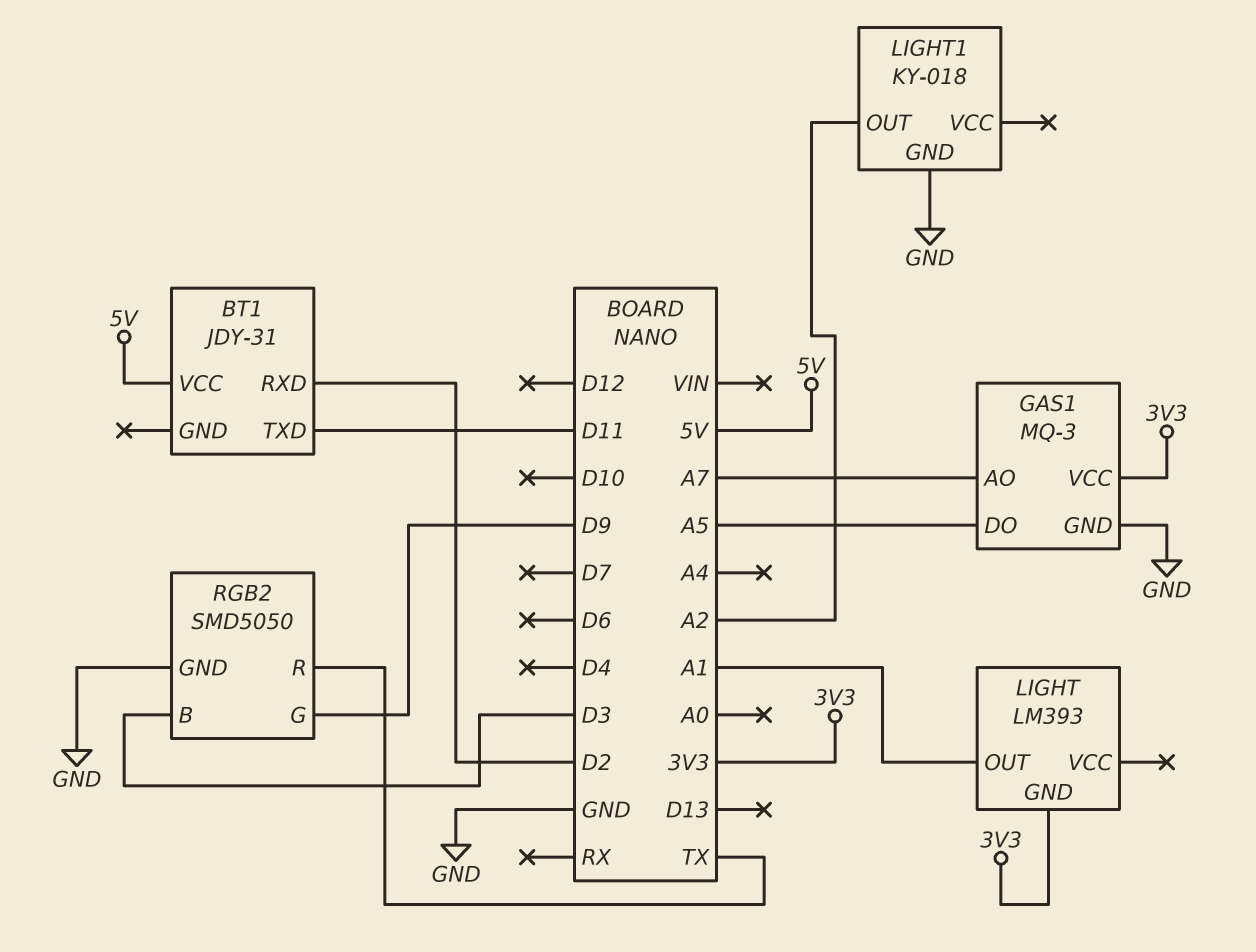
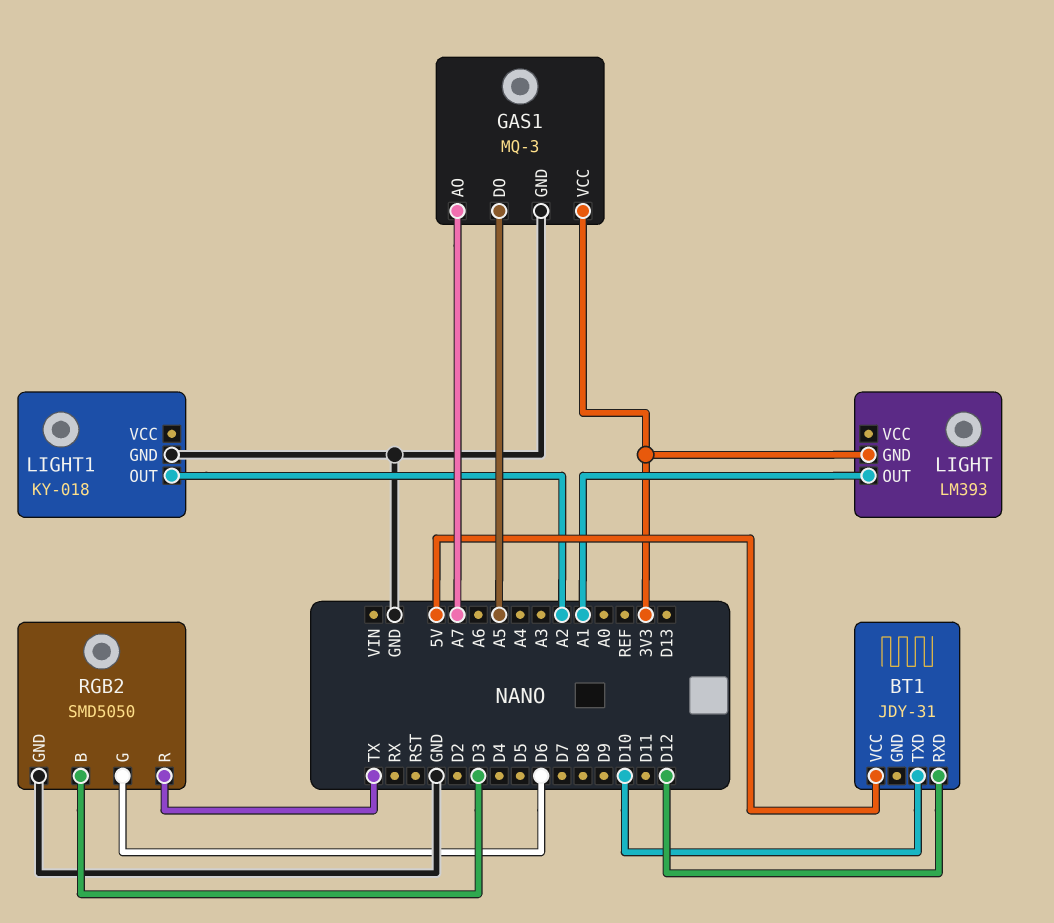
BT1 pin RXD: D2 -> D12
BT1 pin TXD: D11 -> D10
RGB2 pin G: D9 -> D6

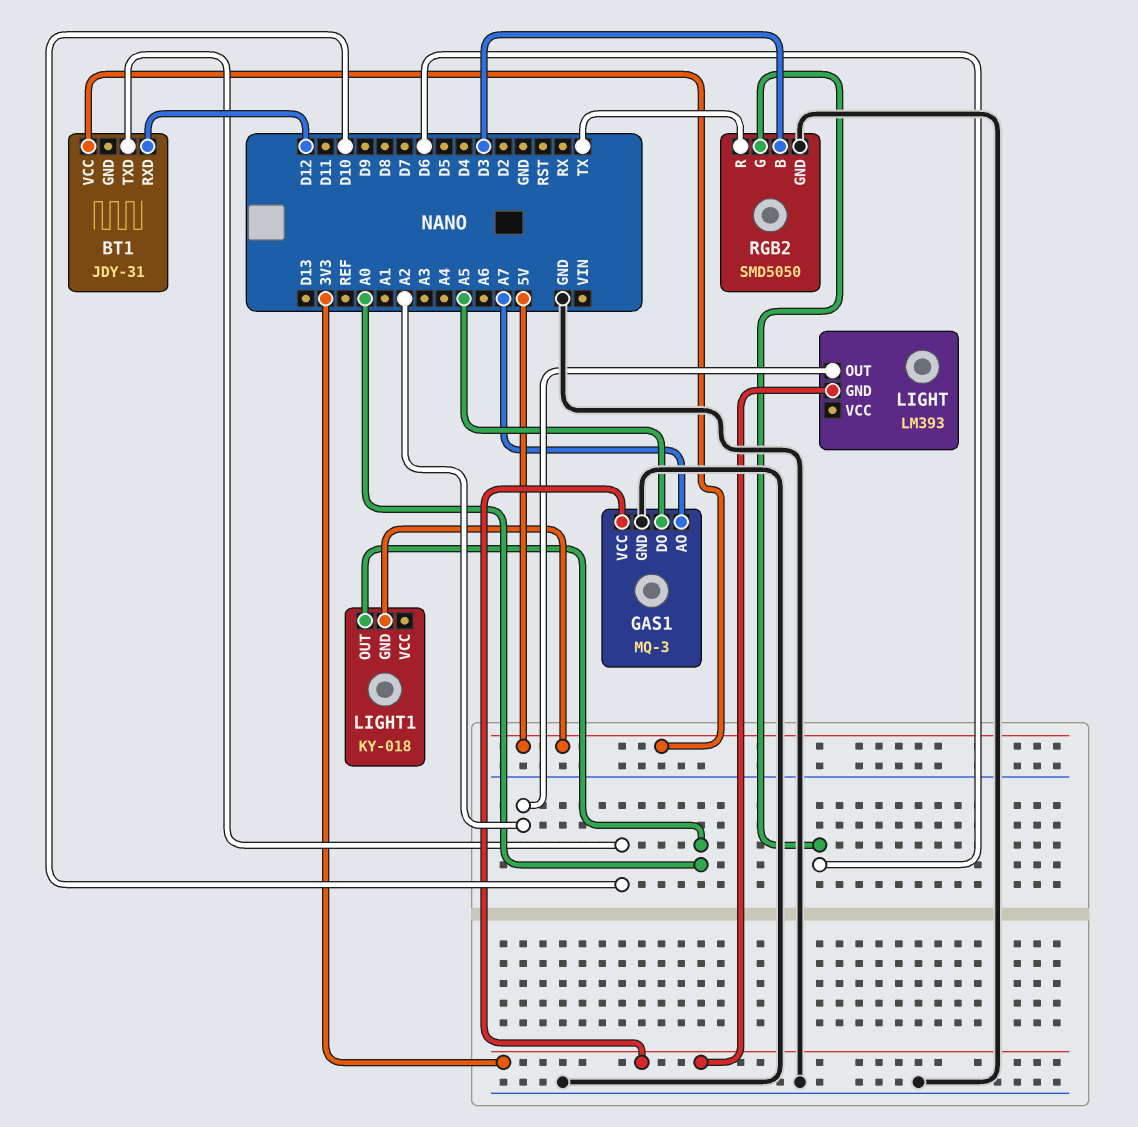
LIGHT pin OUT: A1 -> A2
LIGHT1 pin GND: GND -> 5V
LIGHT1 pin OUT: A2 -> A0

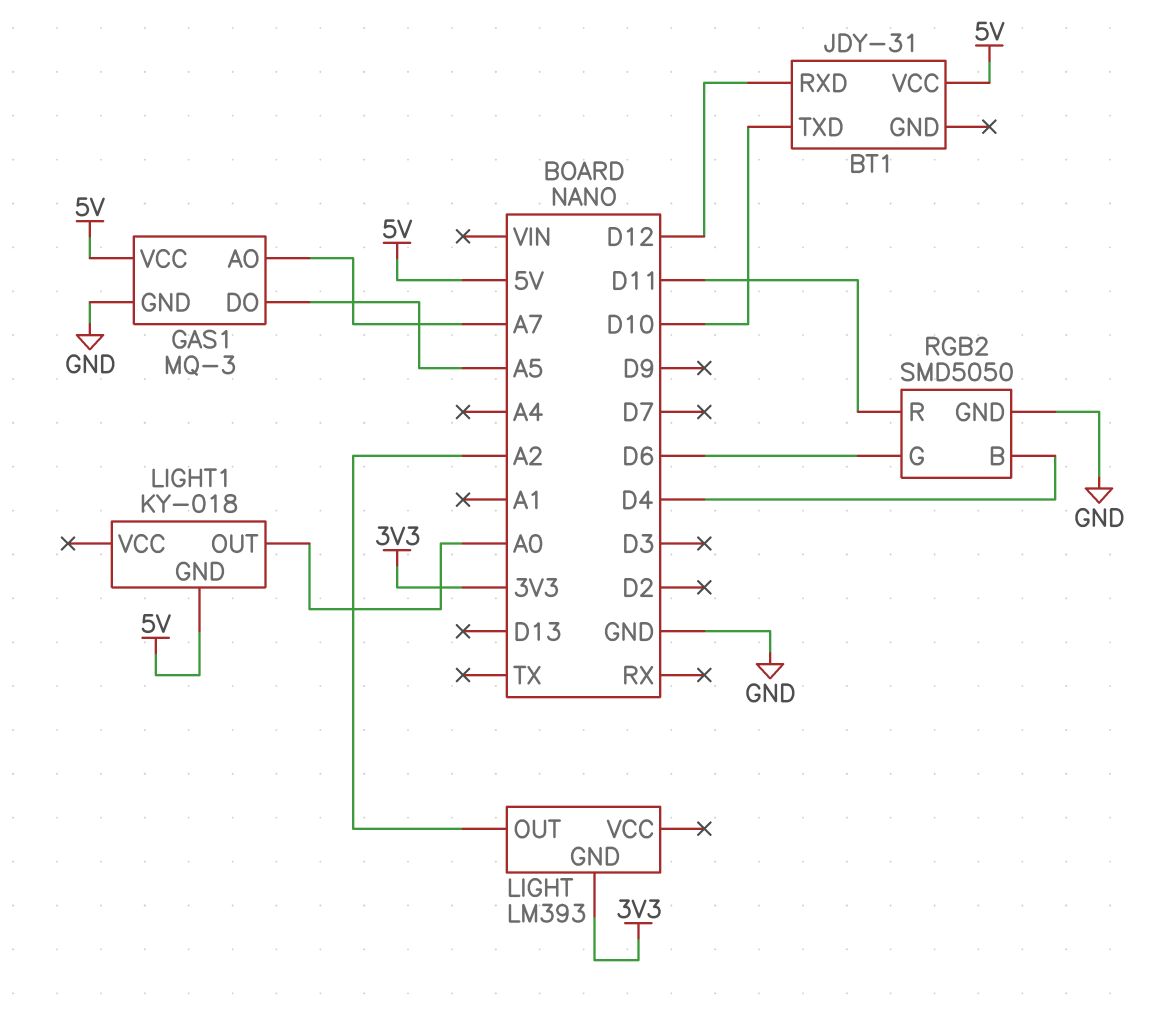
GAS1 pin VCC: 3V3 -> 5V
RGB2 pin B: D3 -> D4
RGB2 pin R: TX -> D11

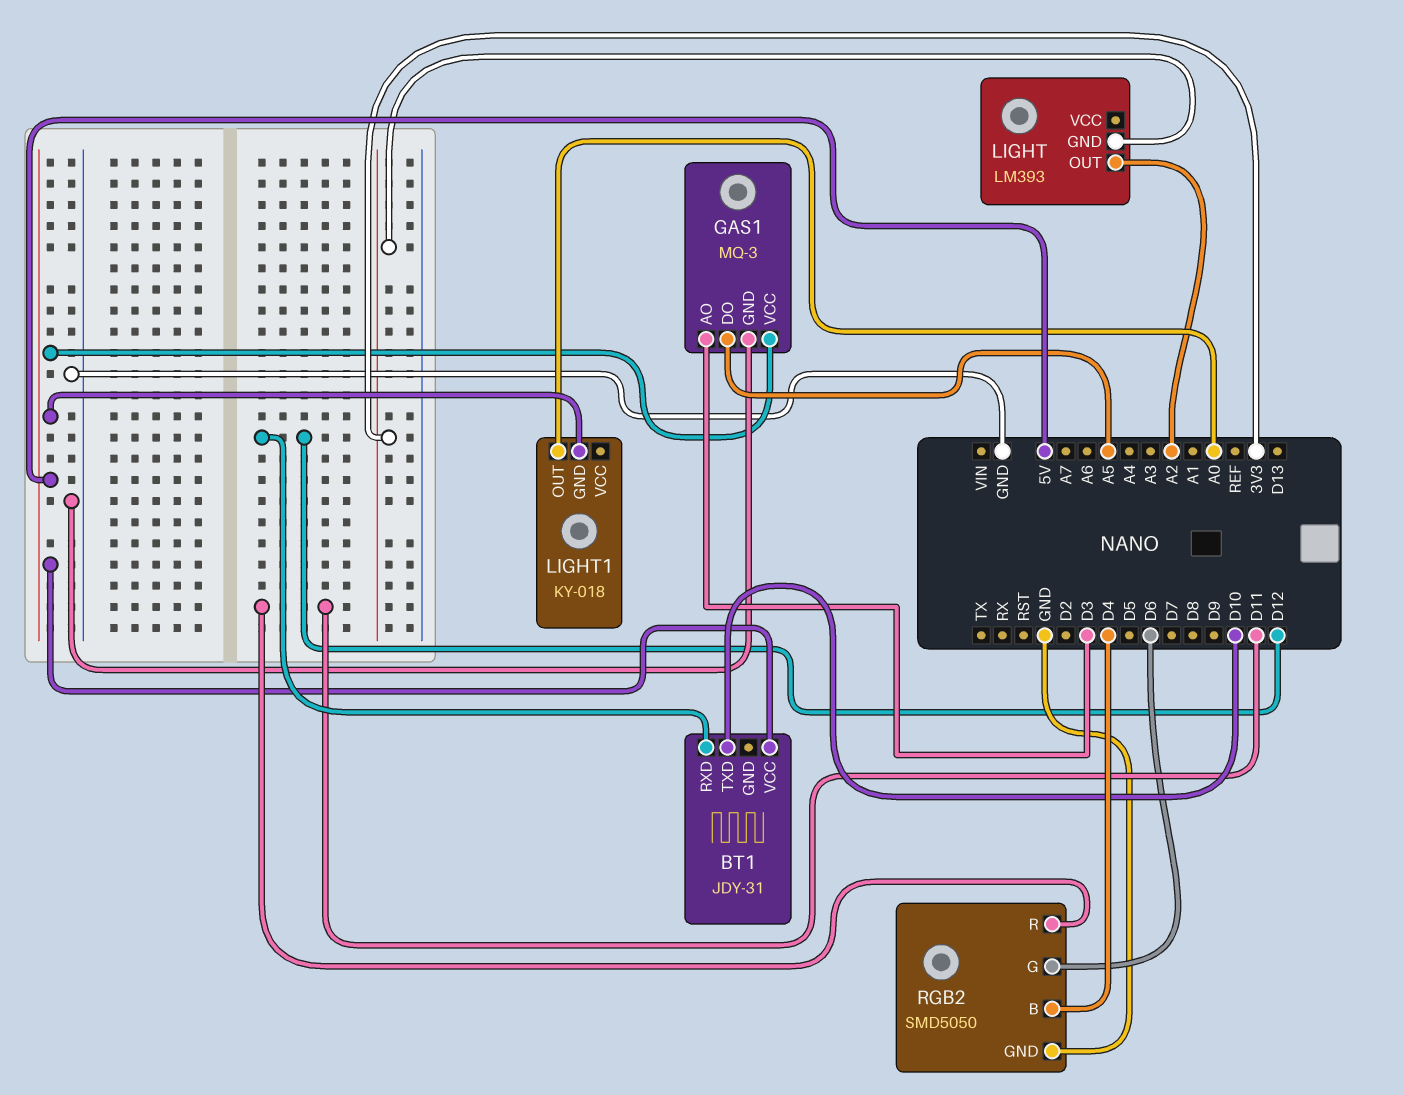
GAS1 pin AO: A7 -> D3

